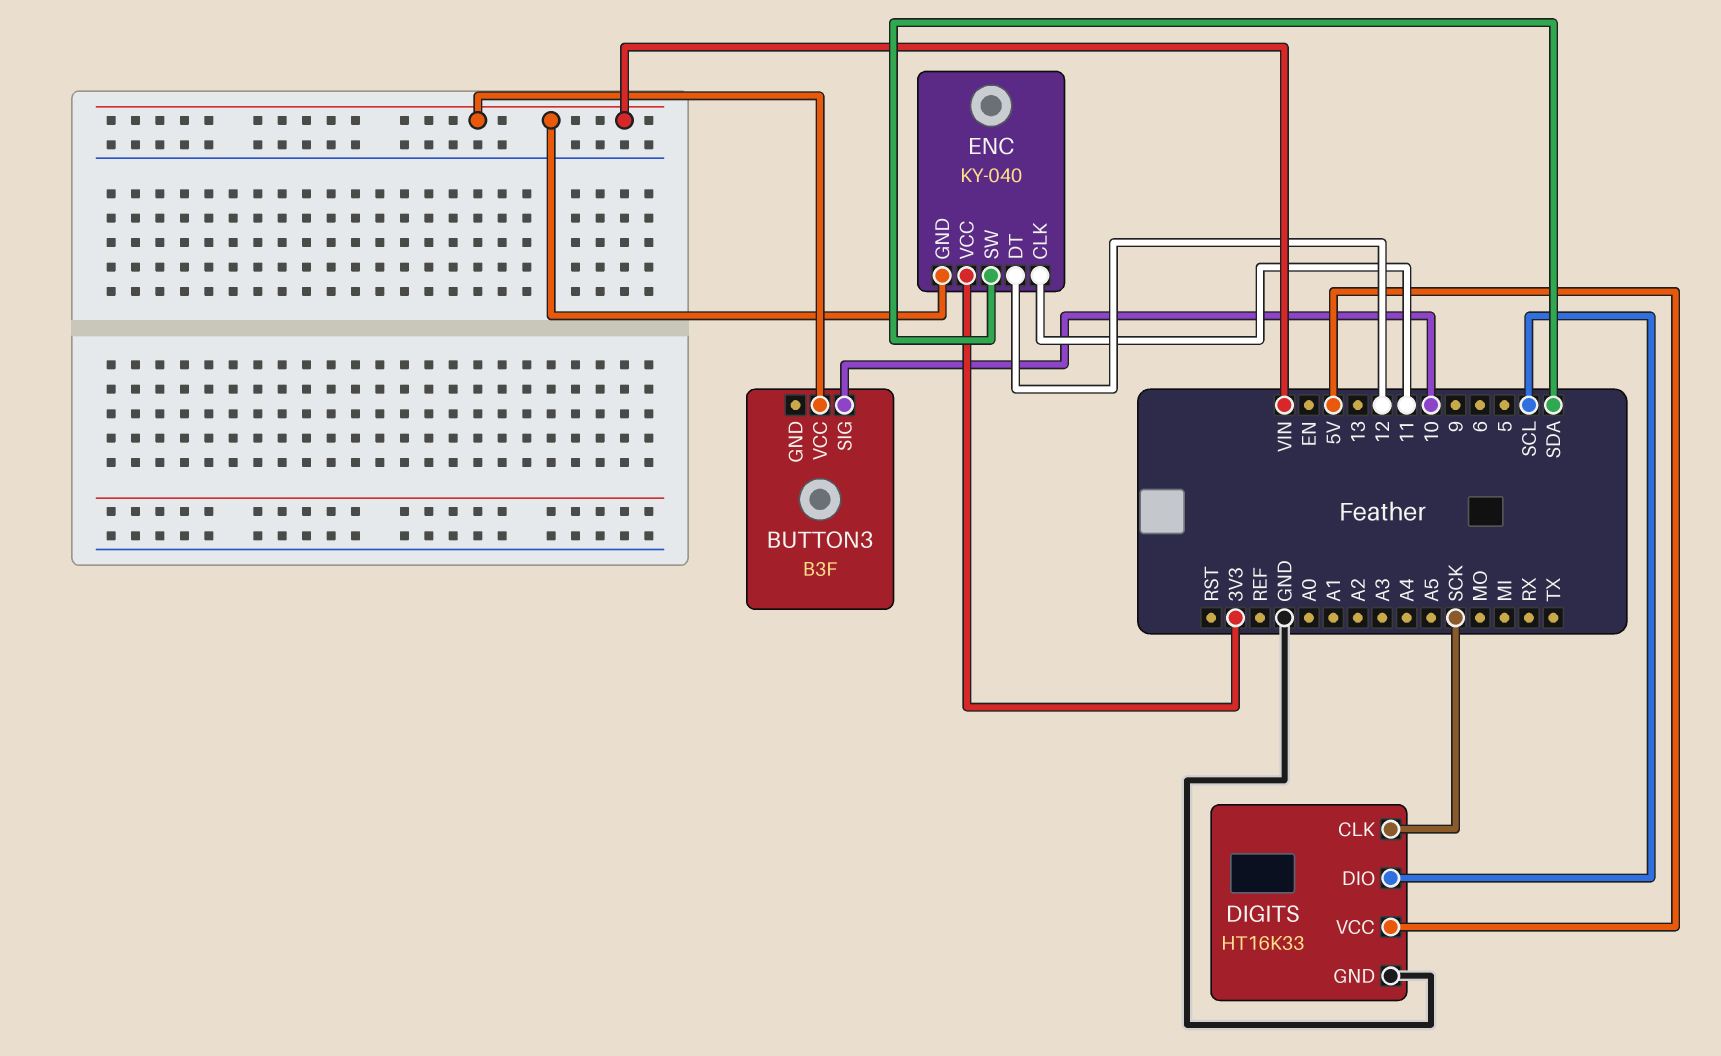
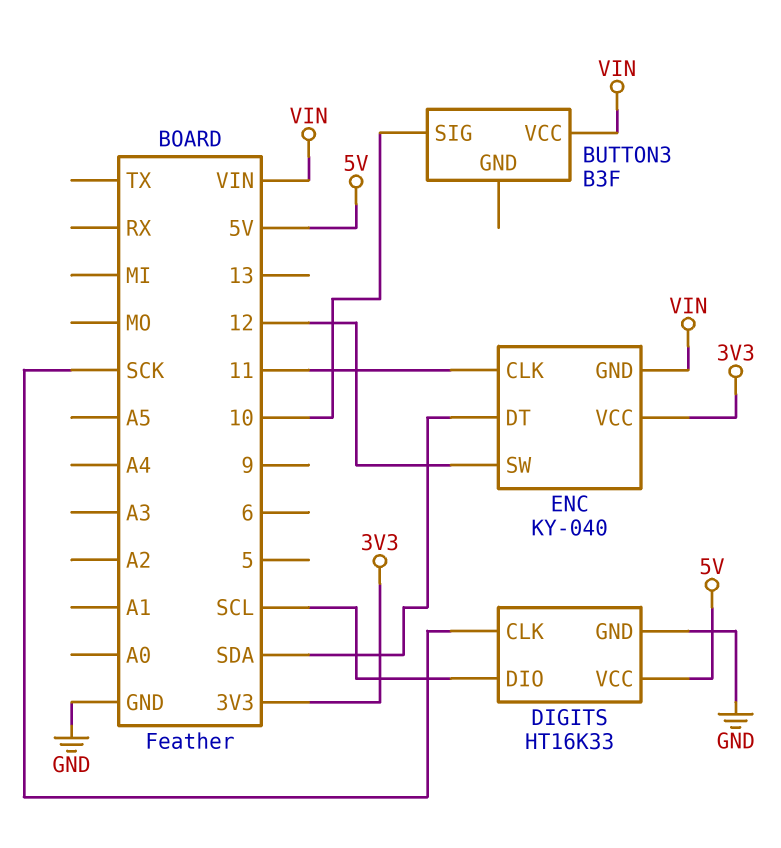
ENC pin DT: 12 -> SDA
ENC pin SW: SDA -> 12

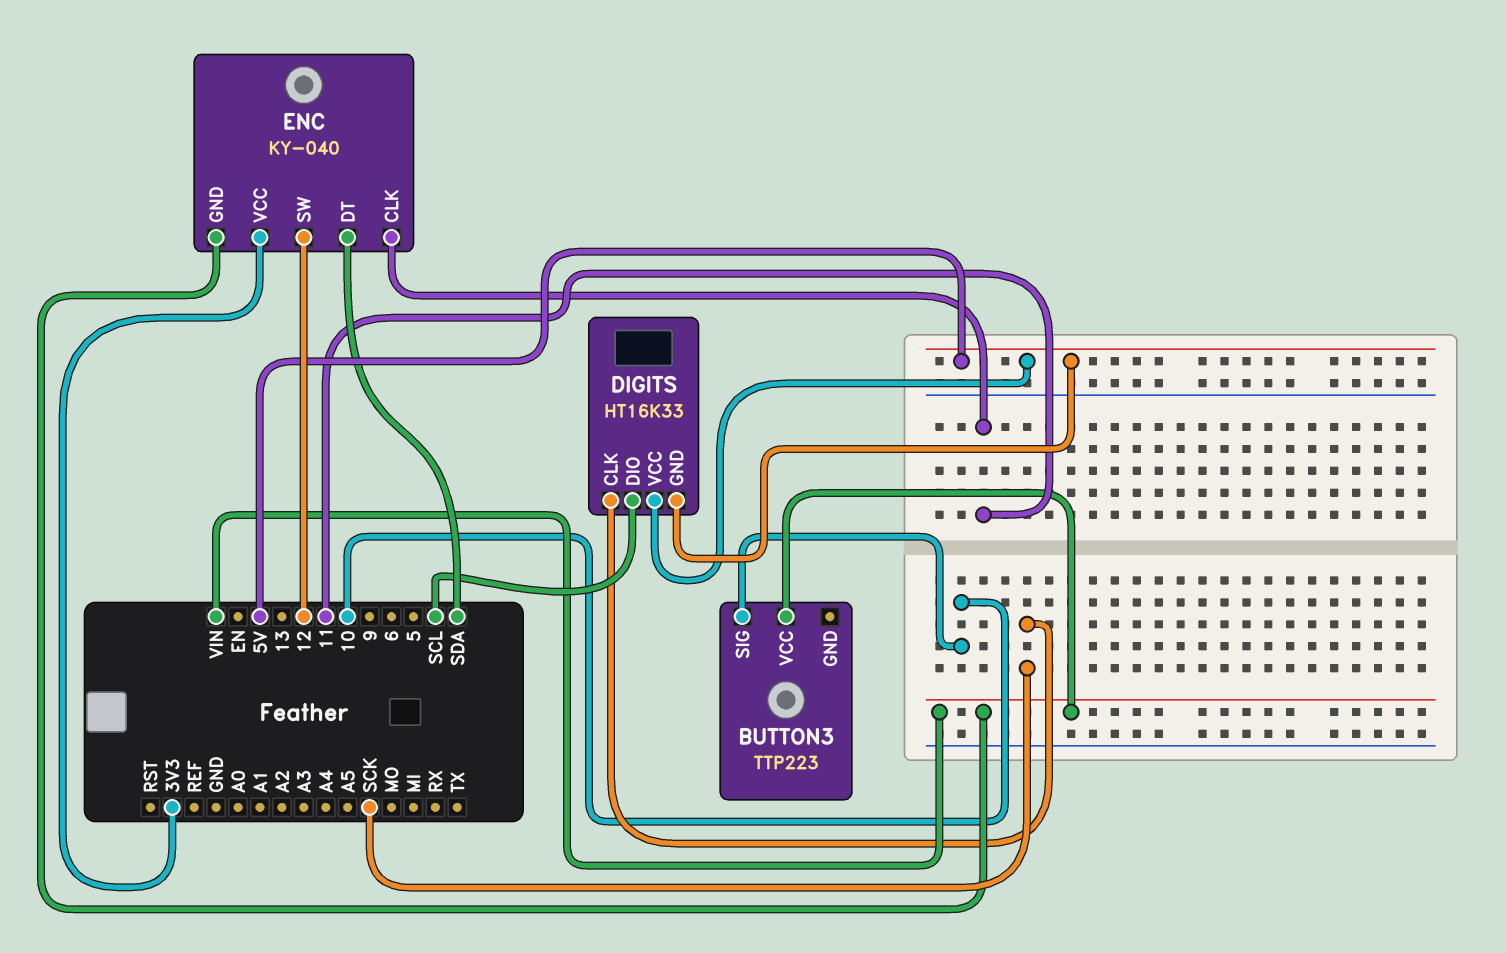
BUTTON3: B3F -> TTP223
DIGITS pin GND: GND -> 5V

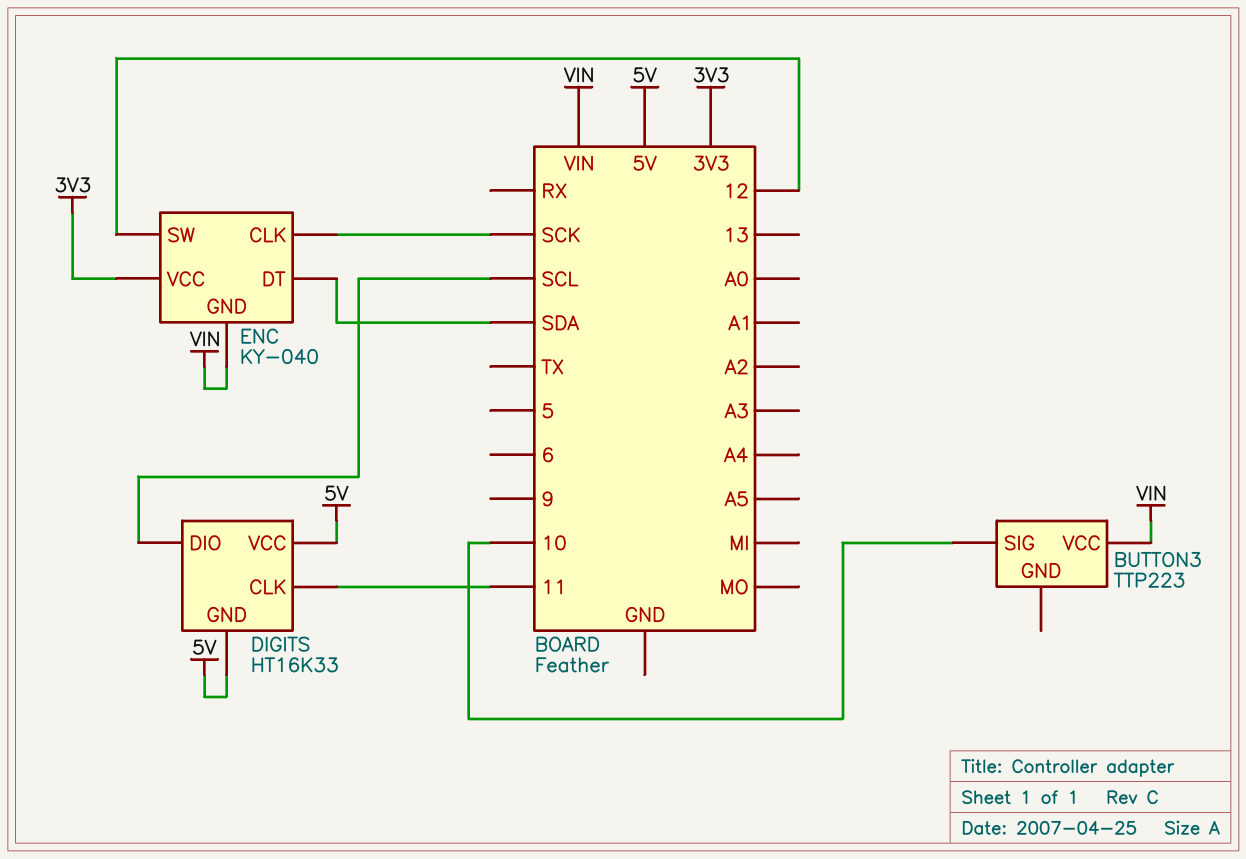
DIGITS pin CLK: SCK -> 11
ENC pin CLK: 11 -> SCK

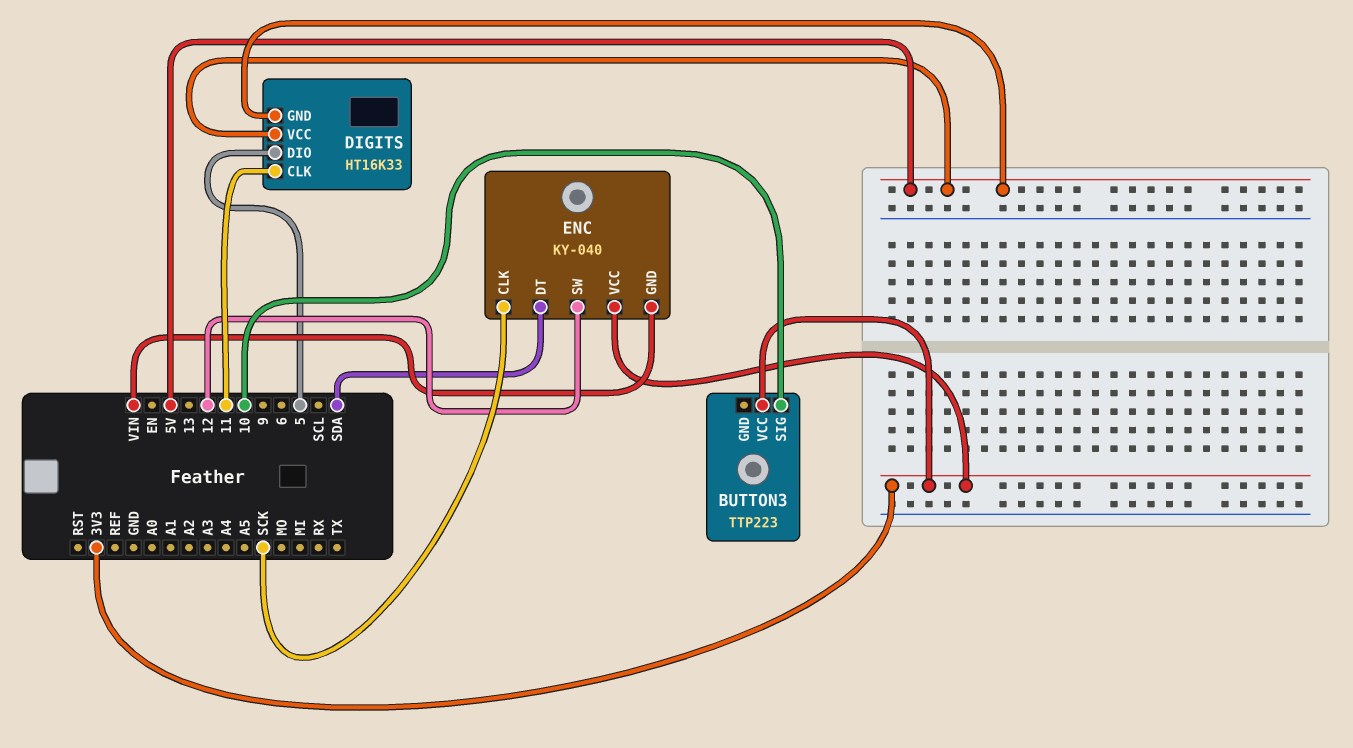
BUTTON3 pin VCC: VIN -> 3V3
DIGITS pin DIO: SCL -> 5

